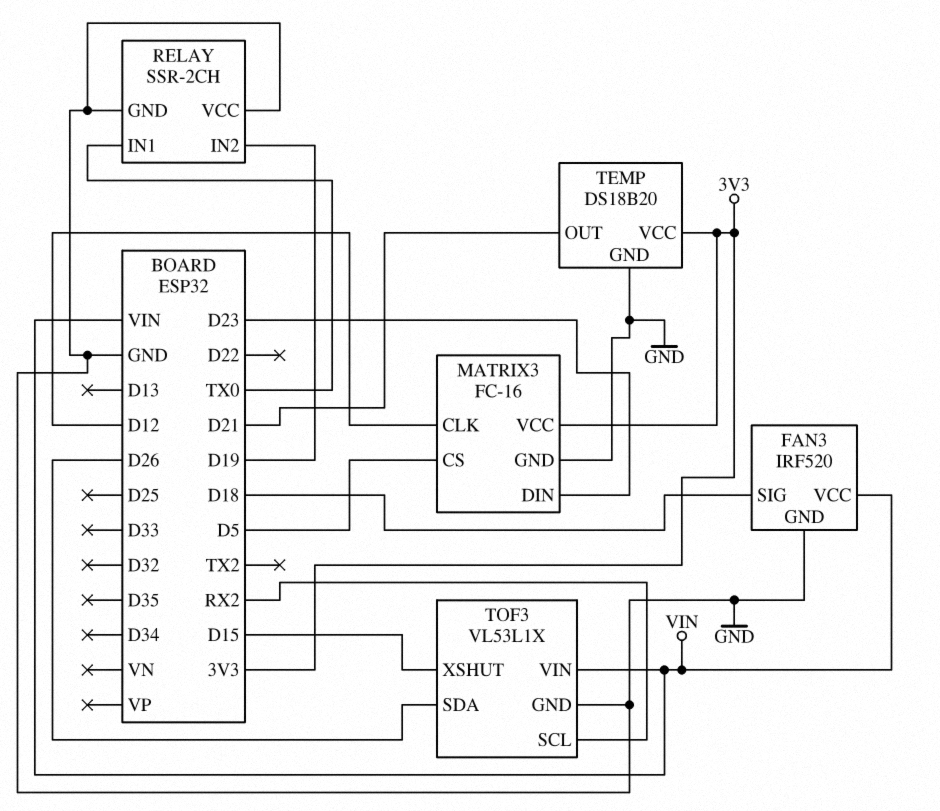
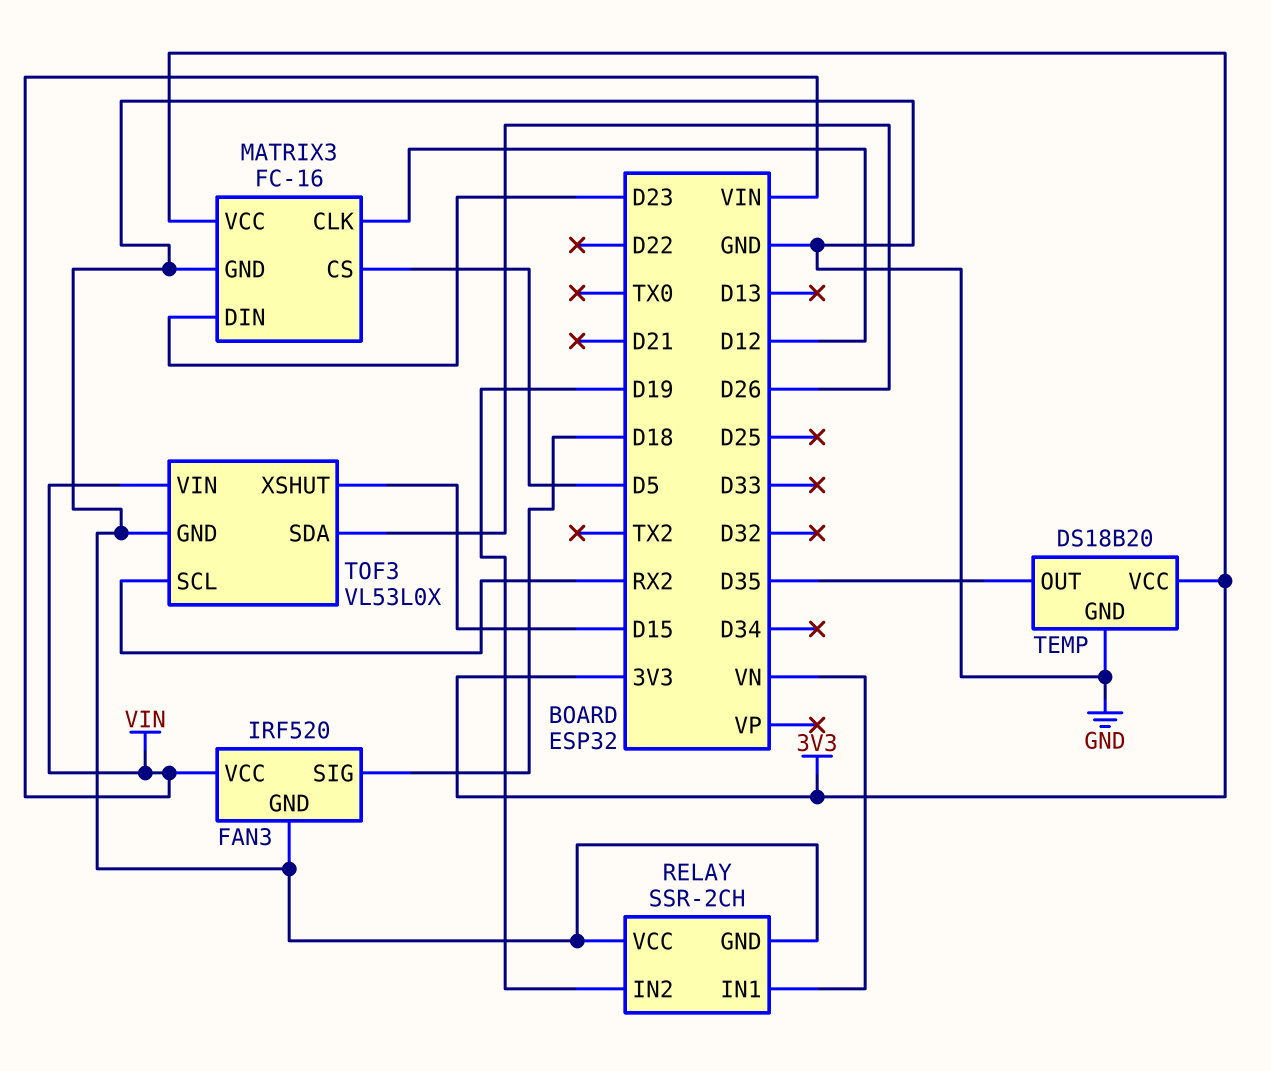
RELAY pin IN1: TX0 -> VN
TEMP pin OUT: D21 -> D35
TOF3: VL53L1X -> VL53L0X

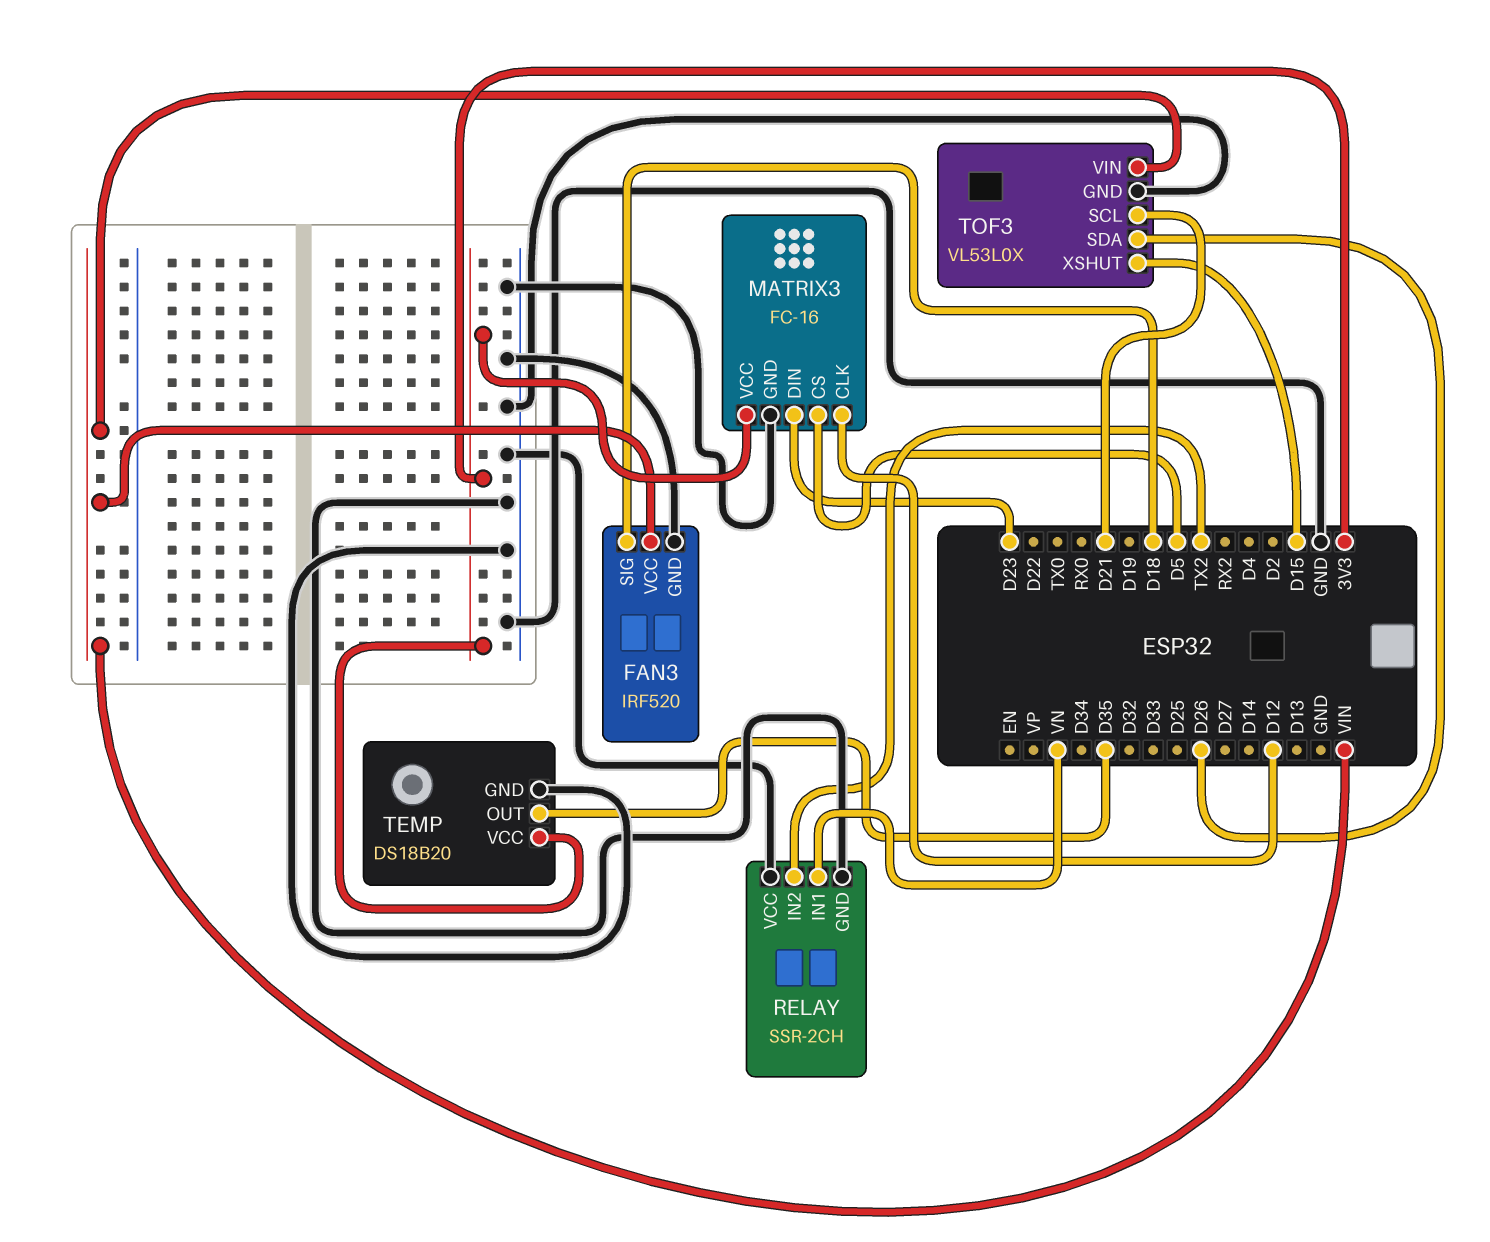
RELAY pin IN2: D19 -> TX2
TOF3 pin SCL: RX2 -> D21

